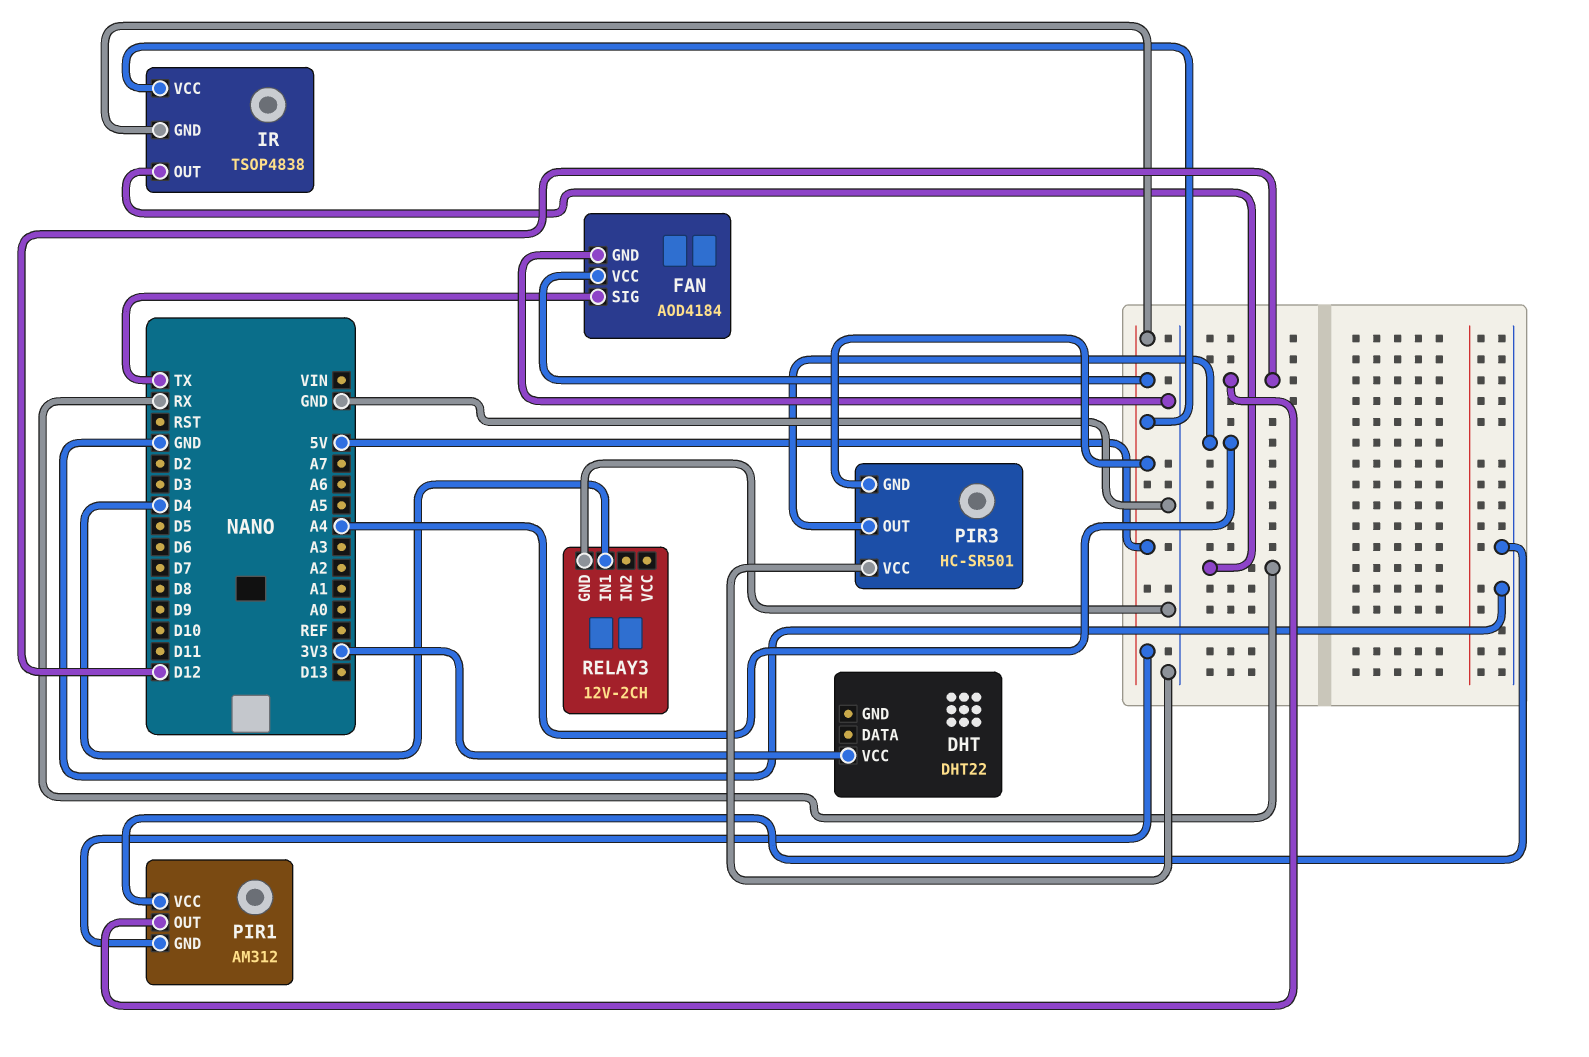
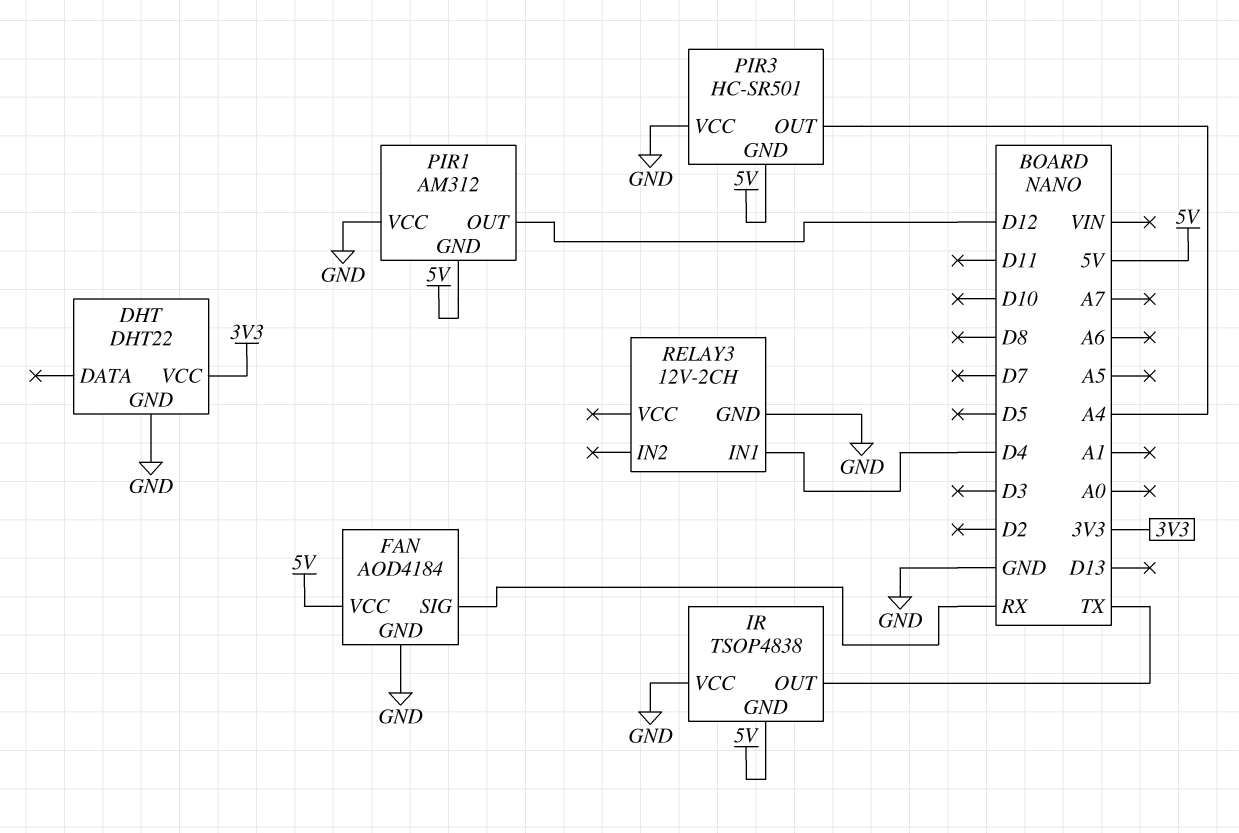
DHT pin GND: none -> GND
FAN pin SIG: TX -> RX
IR pin OUT: RX -> TX
IR pin VCC: 5V -> GND

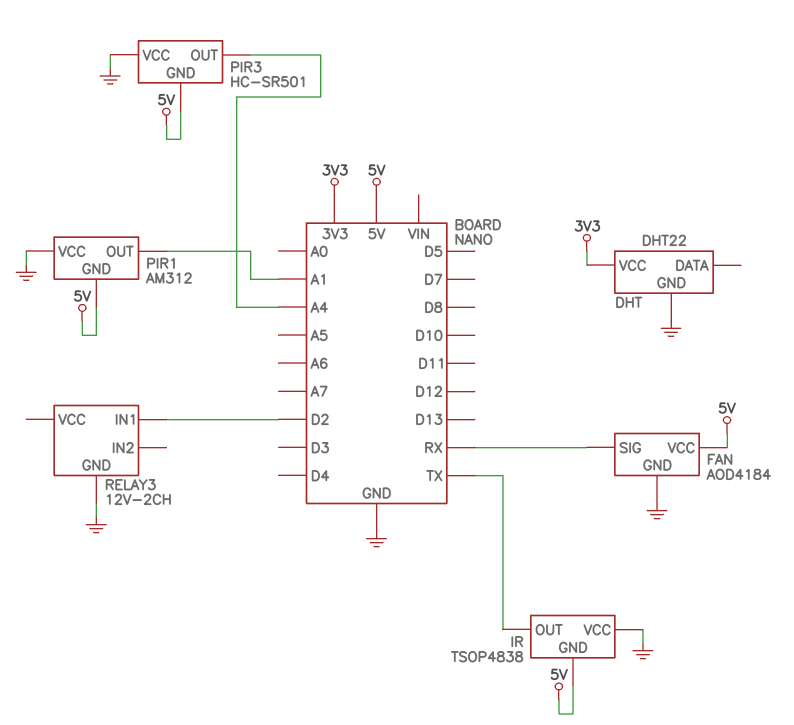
PIR1 pin OUT: D12 -> A1
RELAY3 pin IN1: D4 -> D2

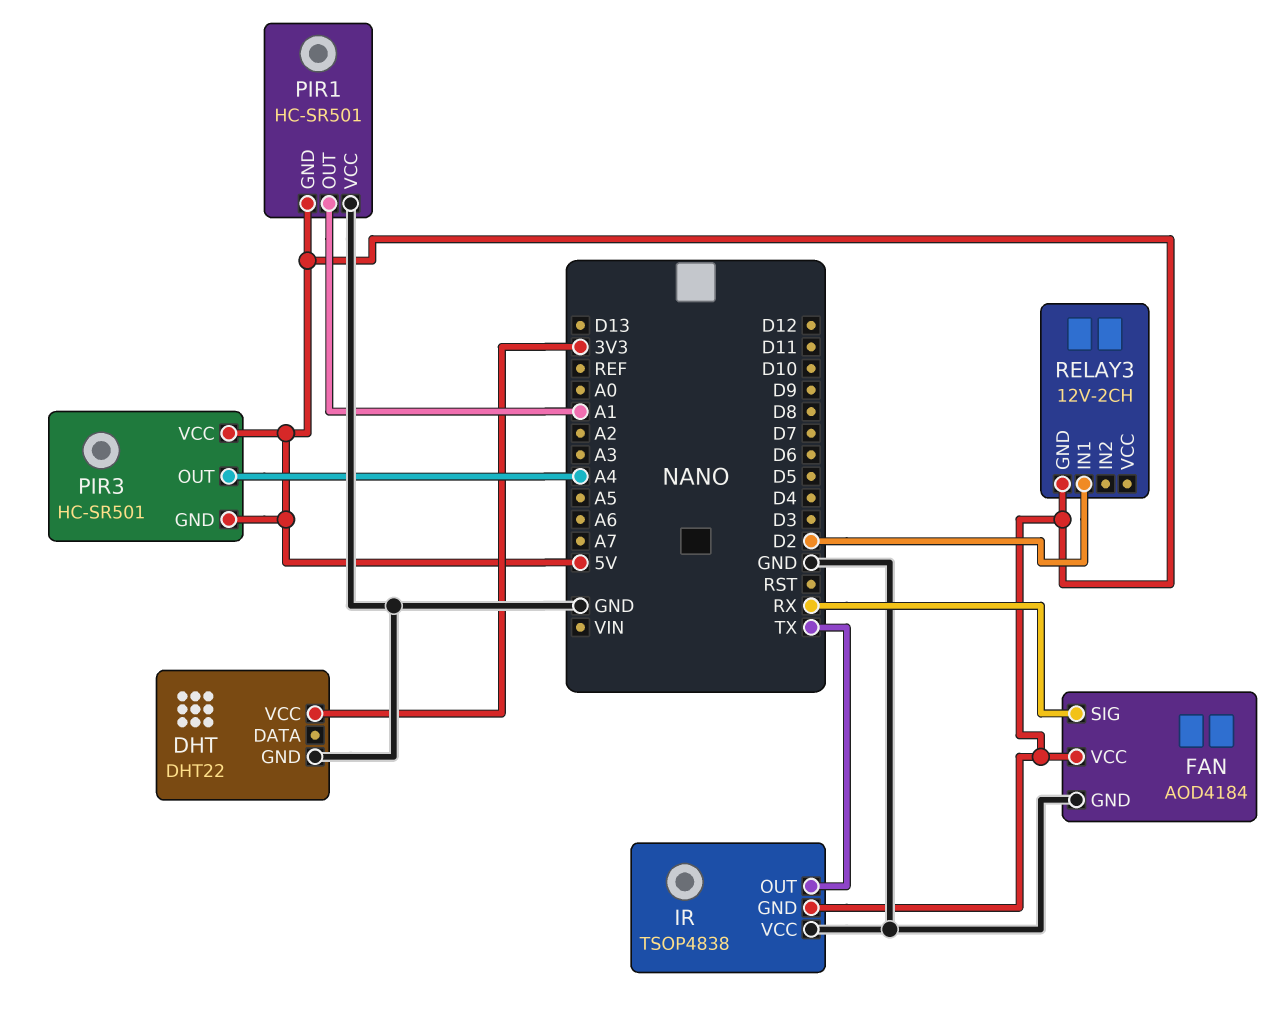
PIR1: AM312 -> HC-SR501
PIR3 pin VCC: GND -> 5V
RELAY3 pin GND: GND -> 5V

